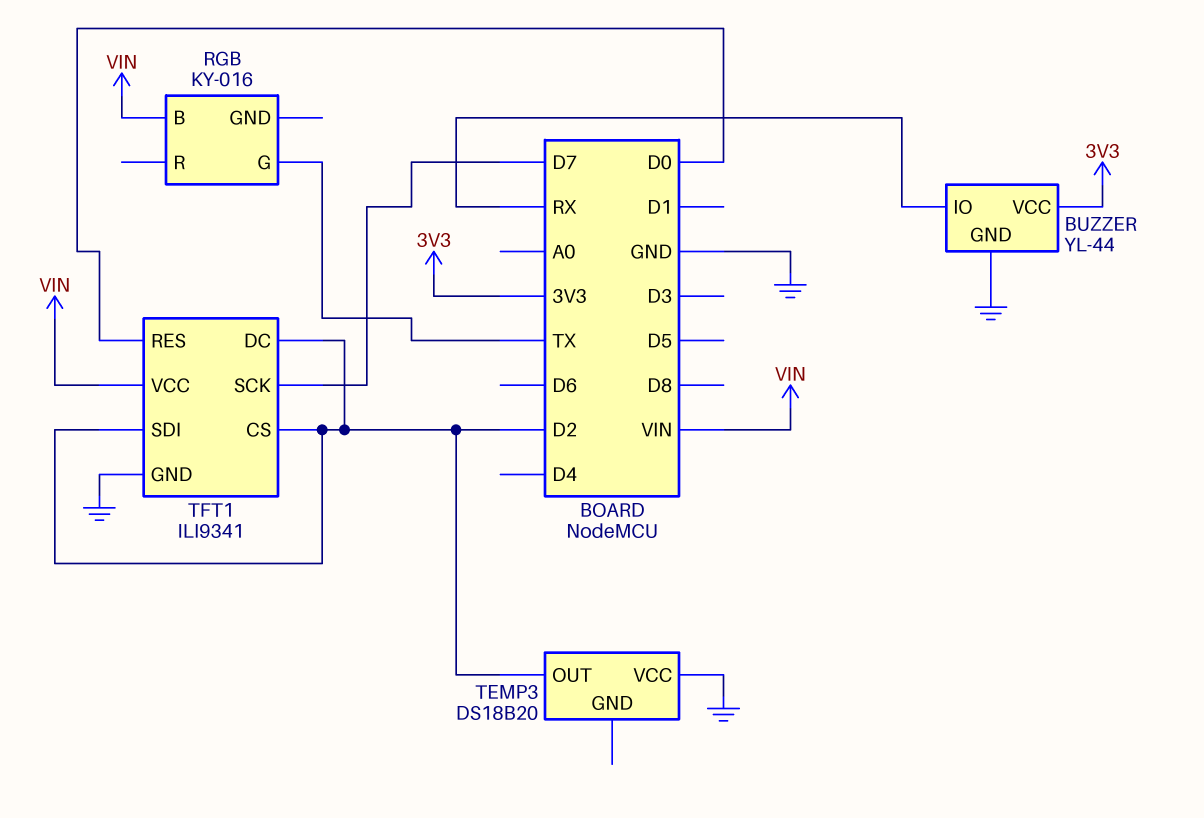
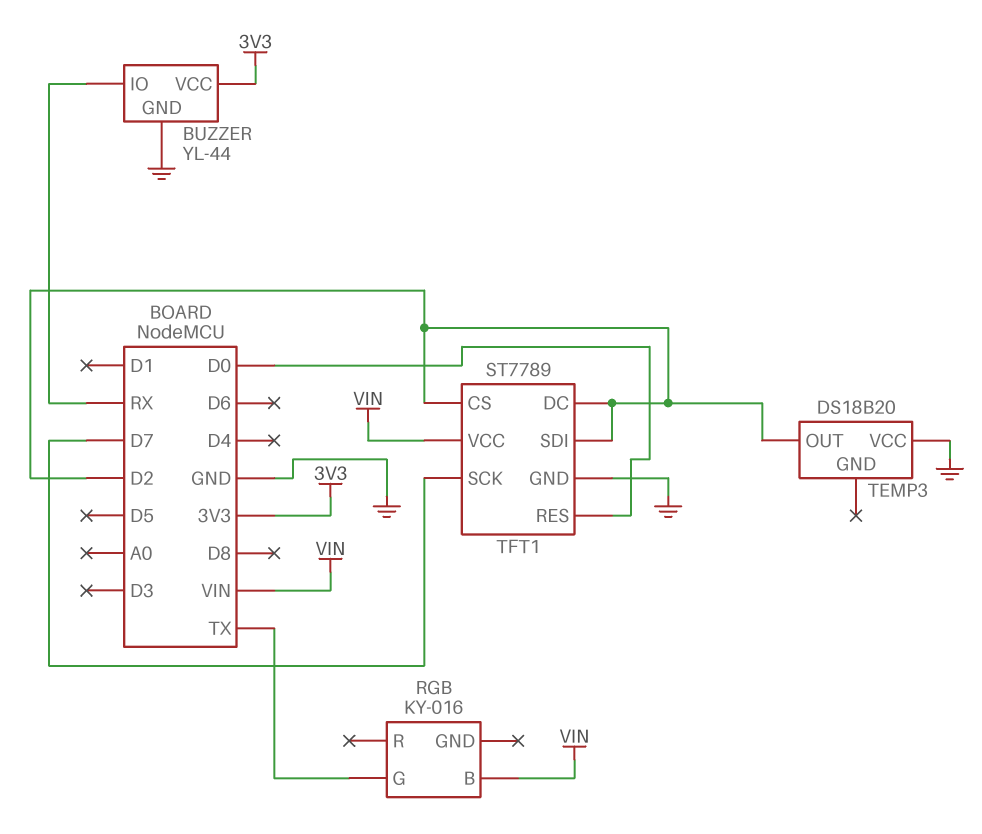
TFT1: ILI9341 -> ST7789

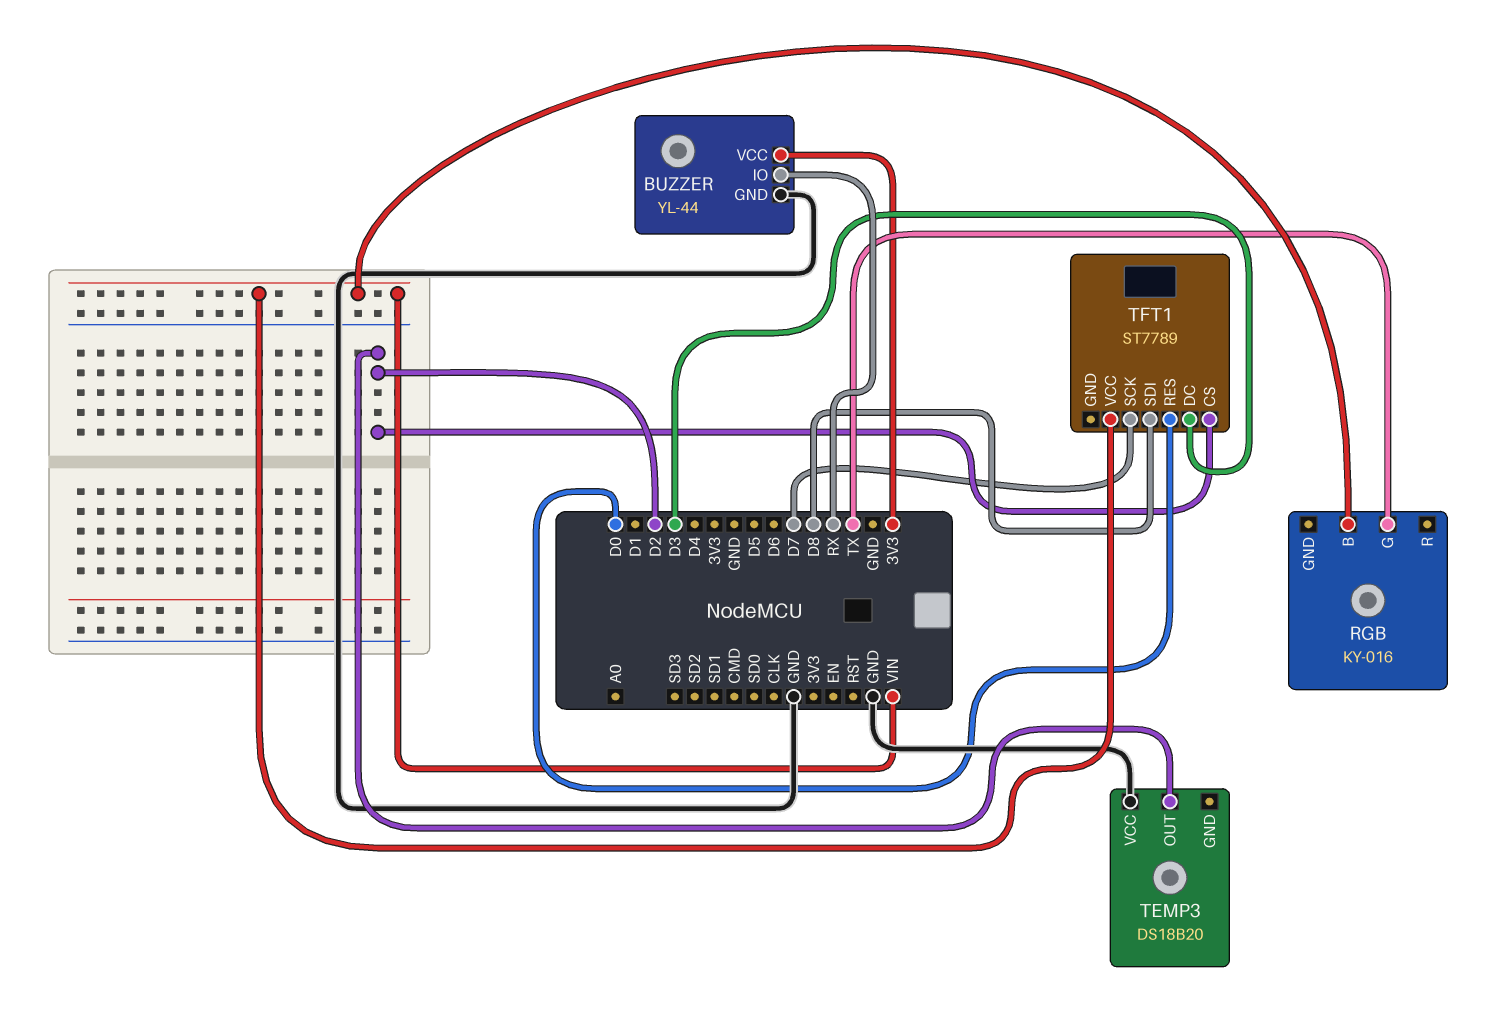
TFT1 pin DC: D2 -> D3
TFT1 pin GND: GND -> none
TFT1 pin SDI: D2 -> D8

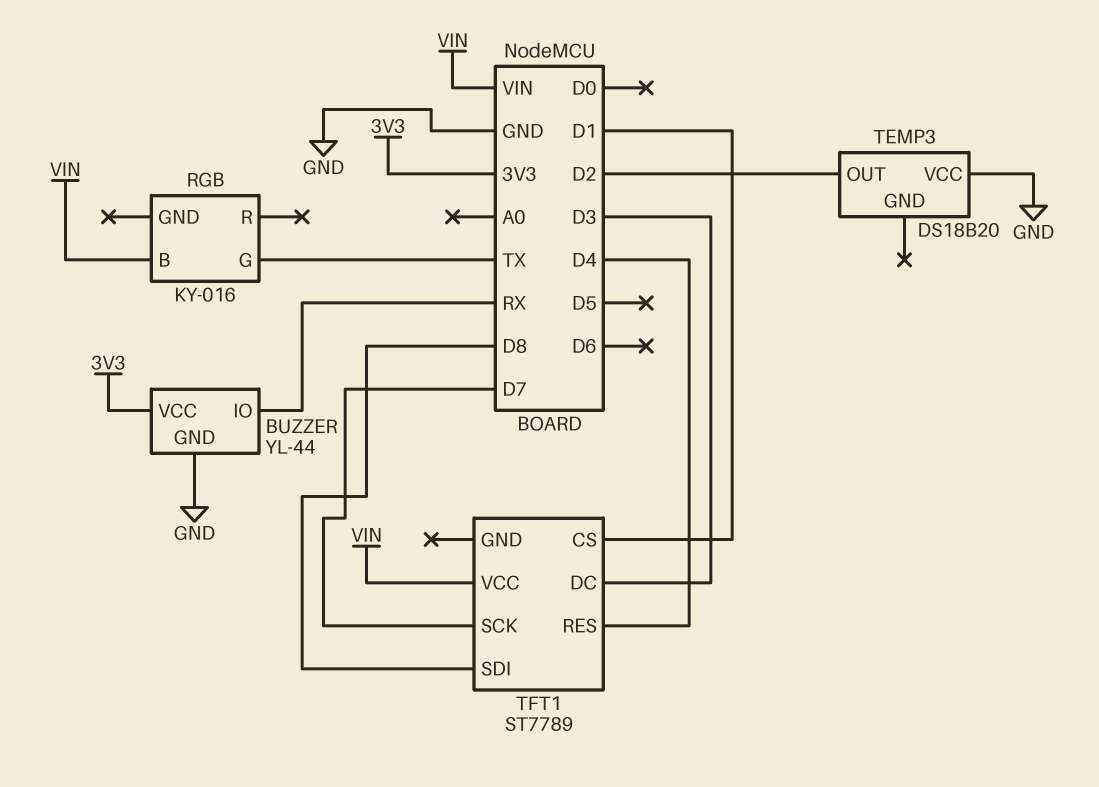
TFT1 pin CS: D2 -> D1
TFT1 pin RES: D0 -> D4

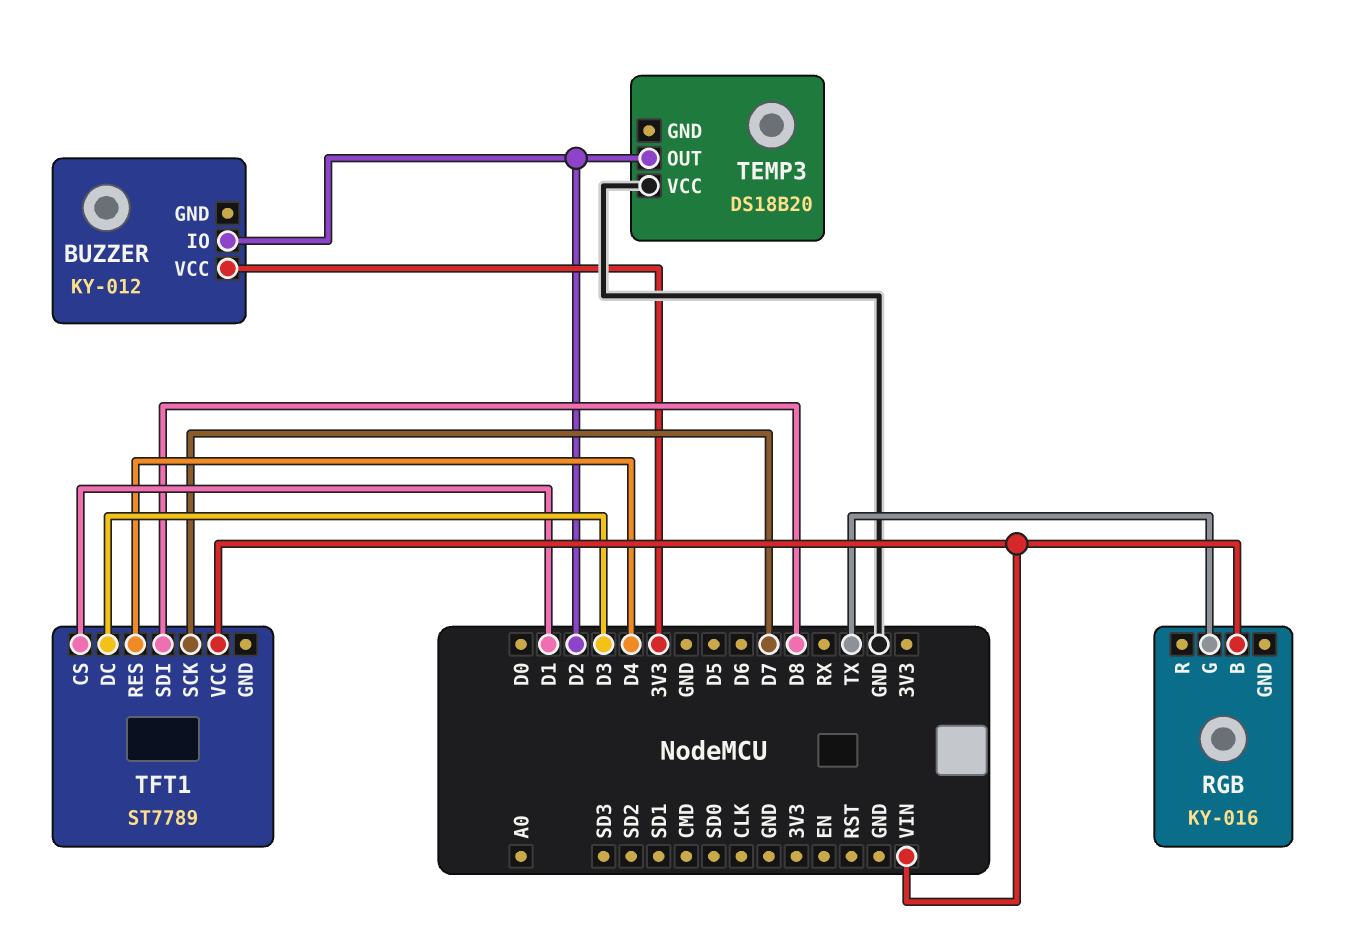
BUZZER: YL-44 -> KY-012
BUZZER pin GND: GND -> none
BUZZER pin IO: RX -> D2

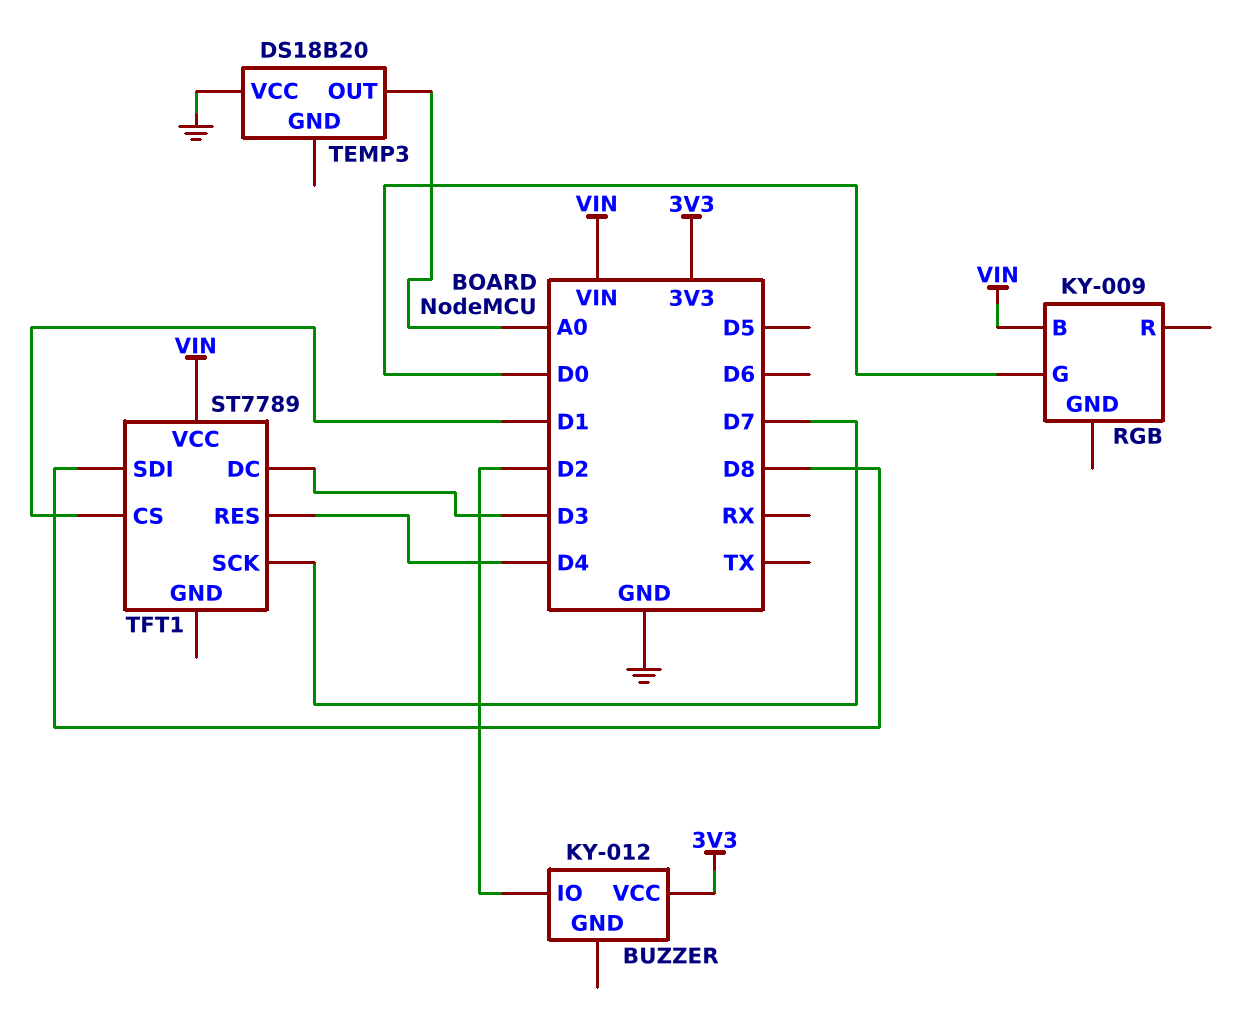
RGB: KY-016 -> KY-009
RGB pin G: TX -> D0
TEMP3 pin OUT: D2 -> A0

